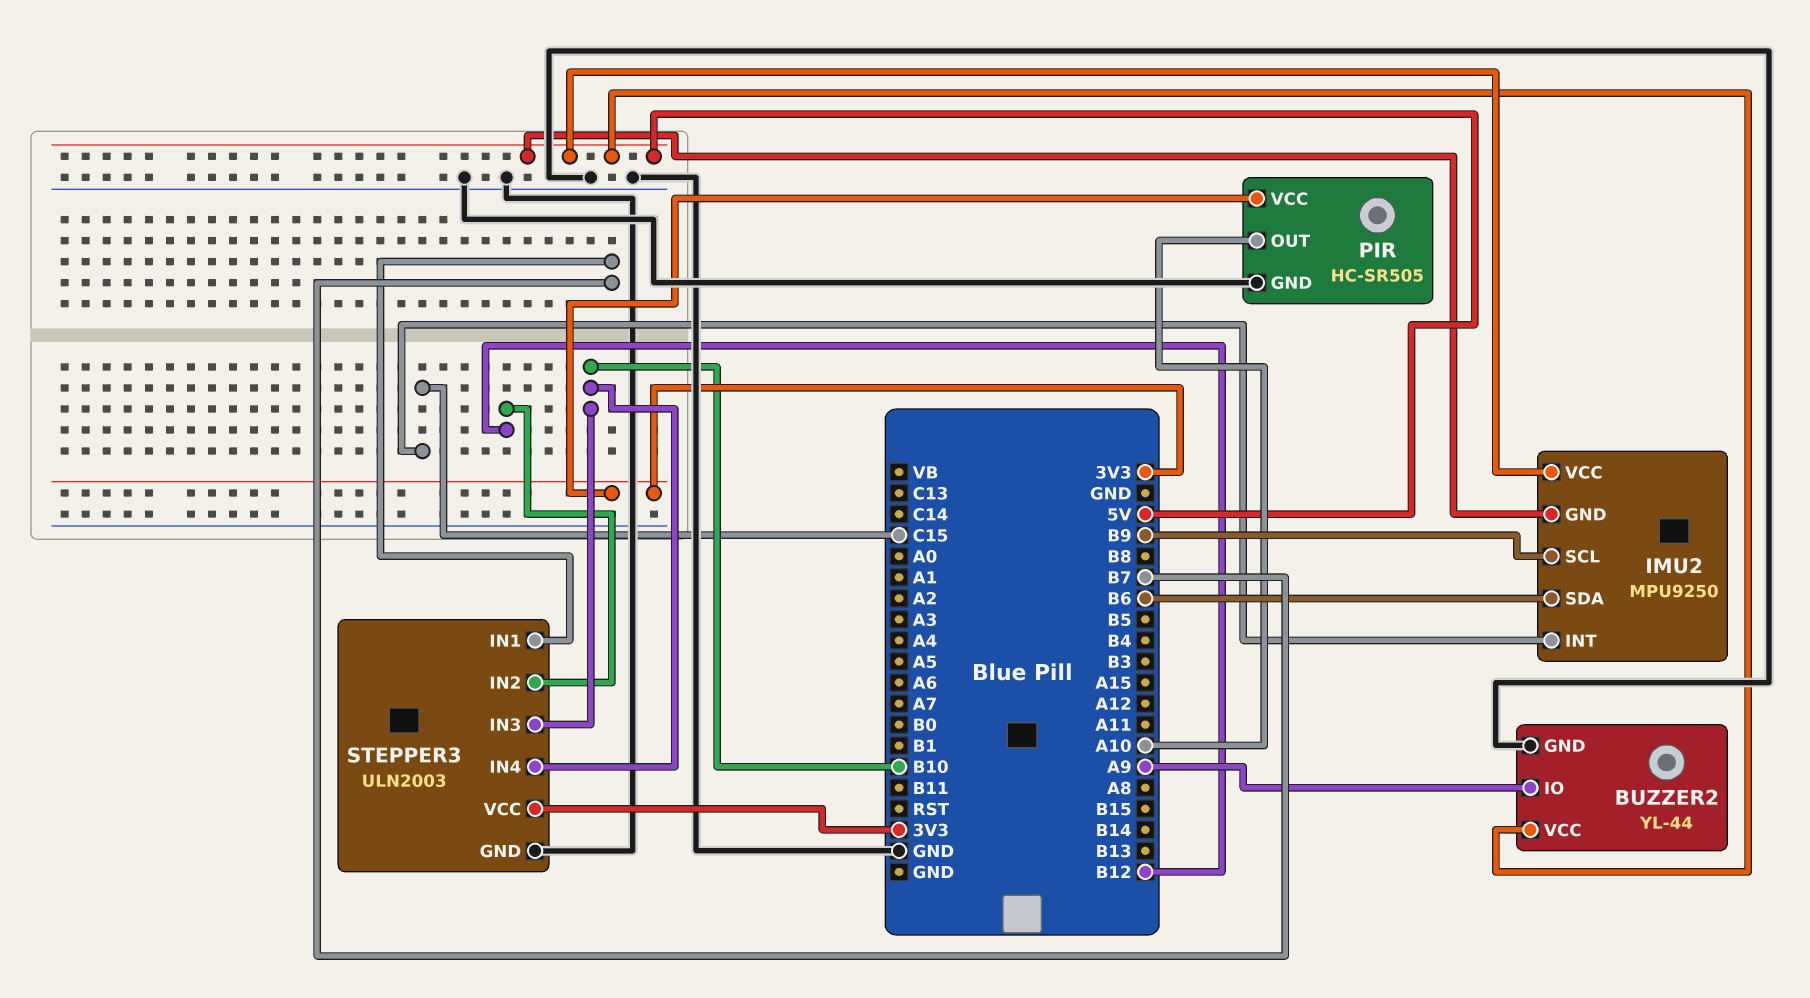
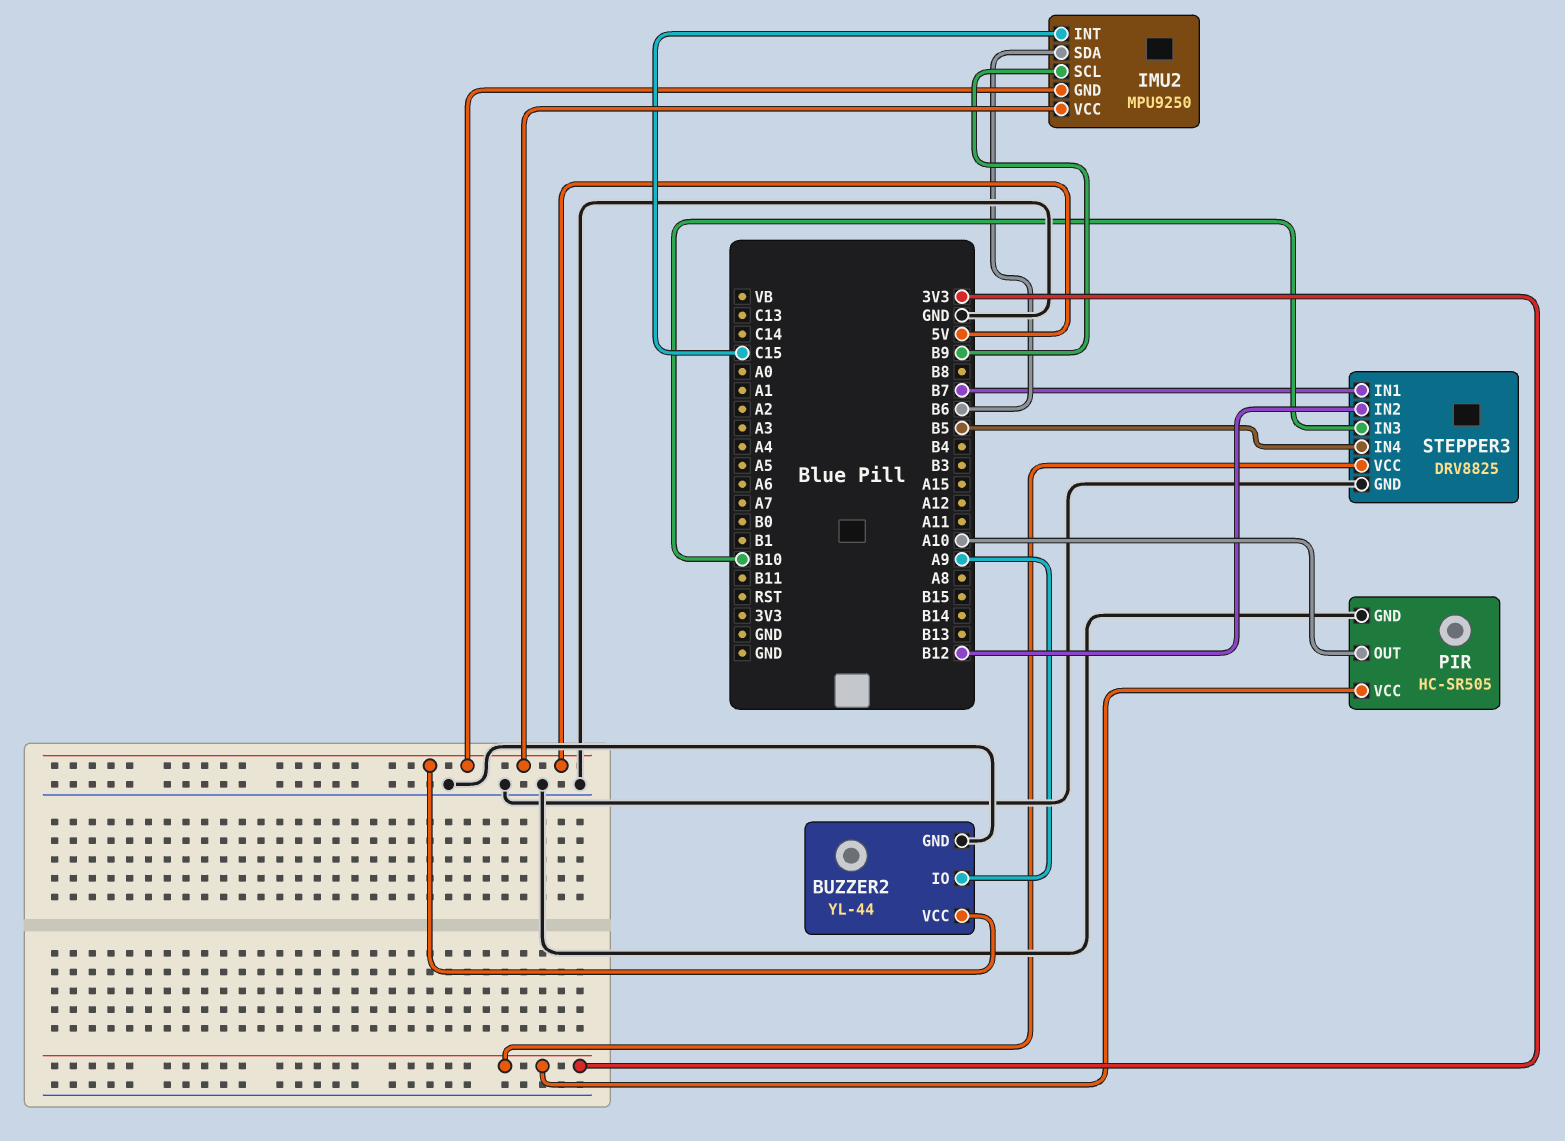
STEPPER3: ULN2003 -> DRV8825
STEPPER3 pin IN4: B10 -> B5

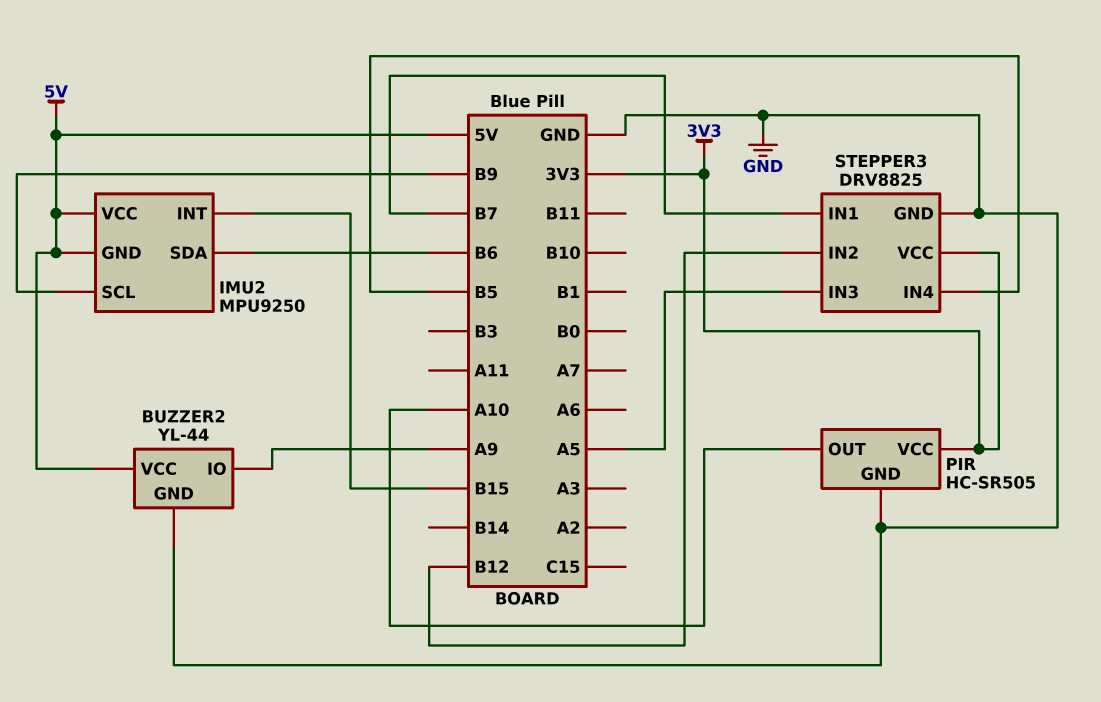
IMU2 pin INT: C15 -> B15
STEPPER3 pin IN3: B10 -> A5

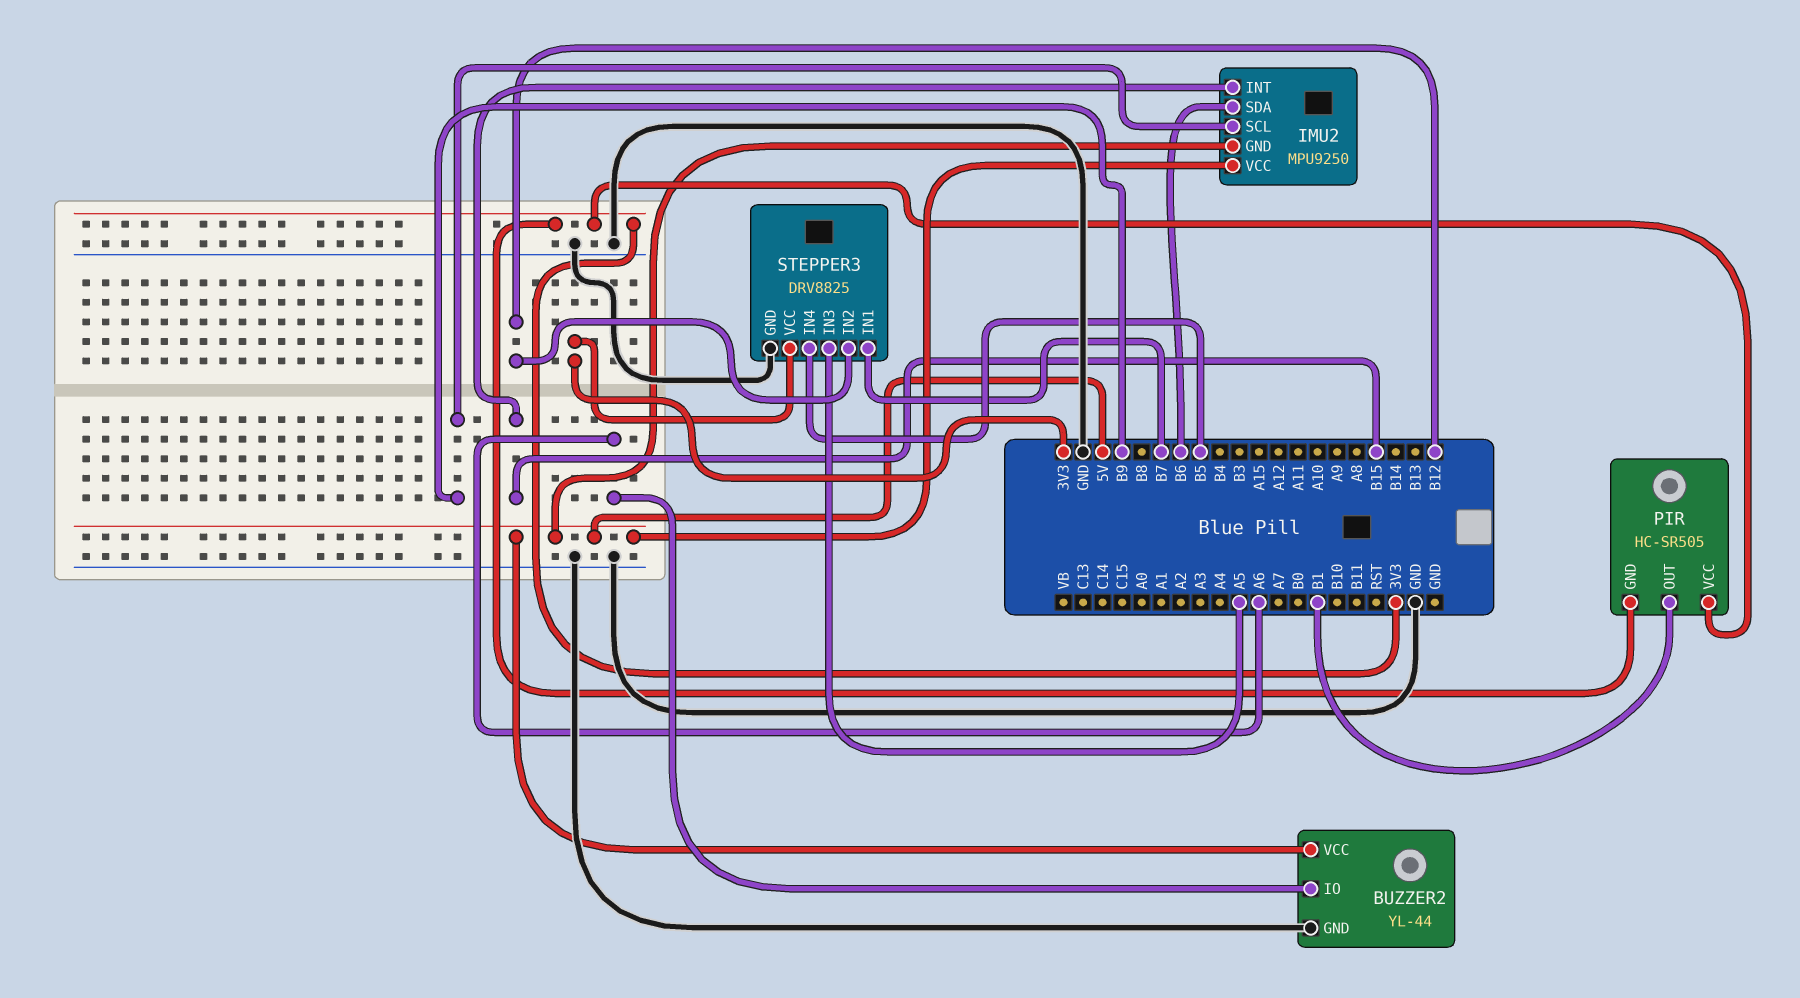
BUZZER2 pin IO: A9 -> A6
PIR pin GND: GND -> 3V3
PIR pin OUT: A10 -> B1

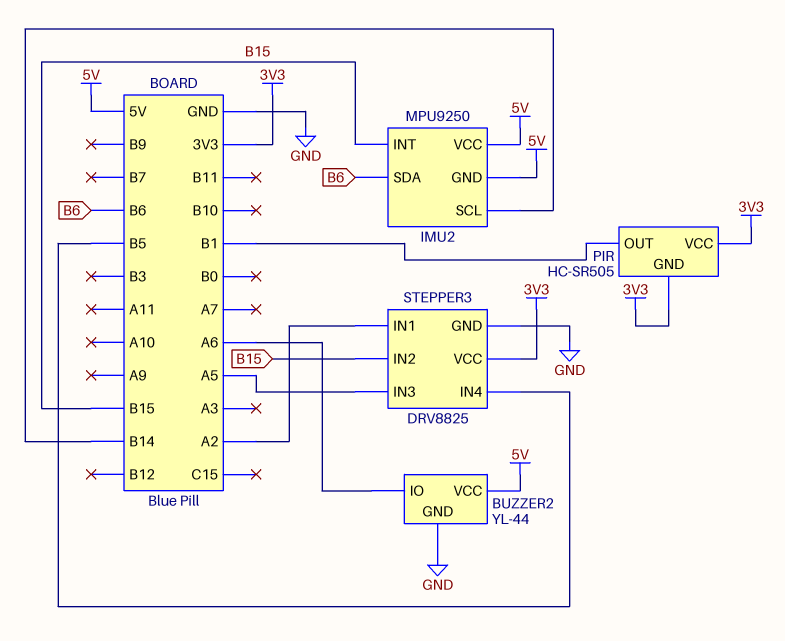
IMU2 pin SCL: B9 -> B14
STEPPER3 pin IN1: B7 -> A2
STEPPER3 pin IN2: B12 -> B15

